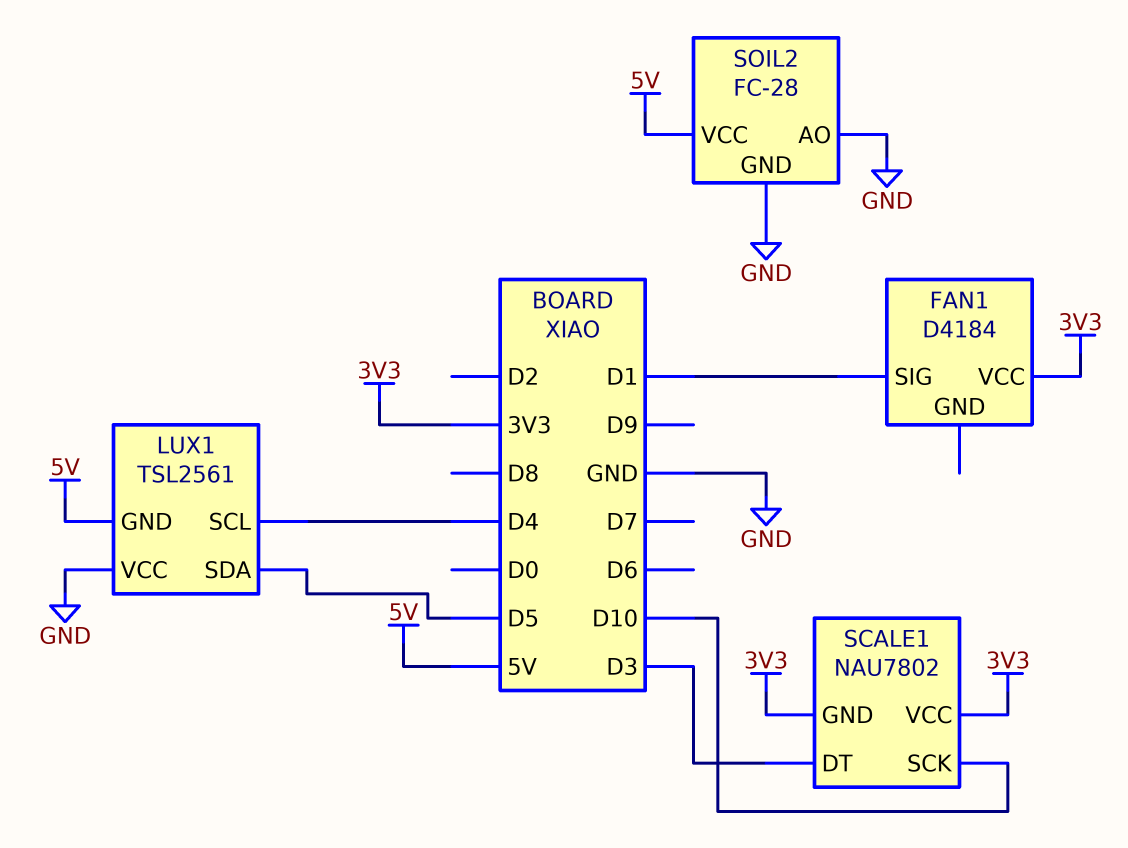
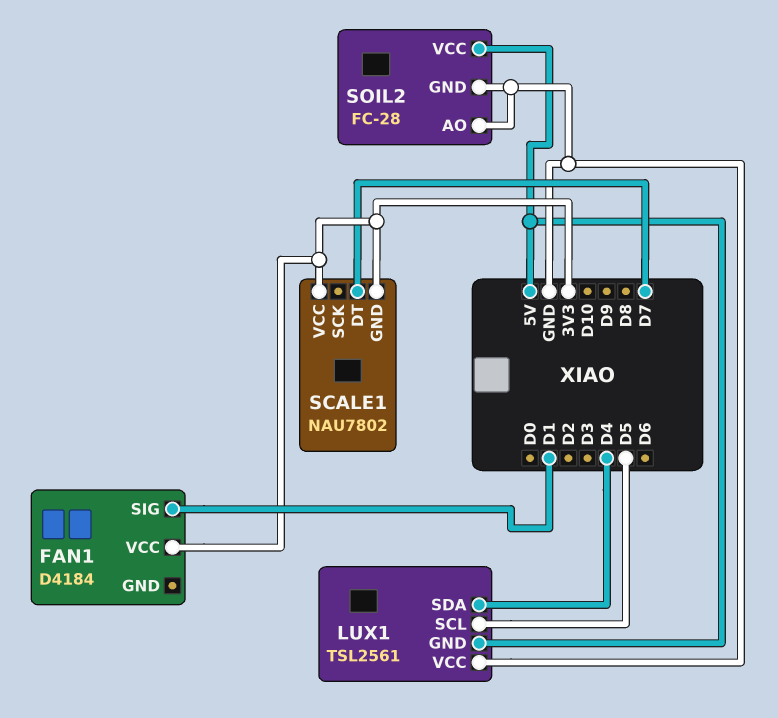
LUX1 pin SCL: D4 -> D5
LUX1 pin SDA: D5 -> D4
SCALE1 pin DT: D3 -> D7
SCALE1 pin SCK: D10 -> none

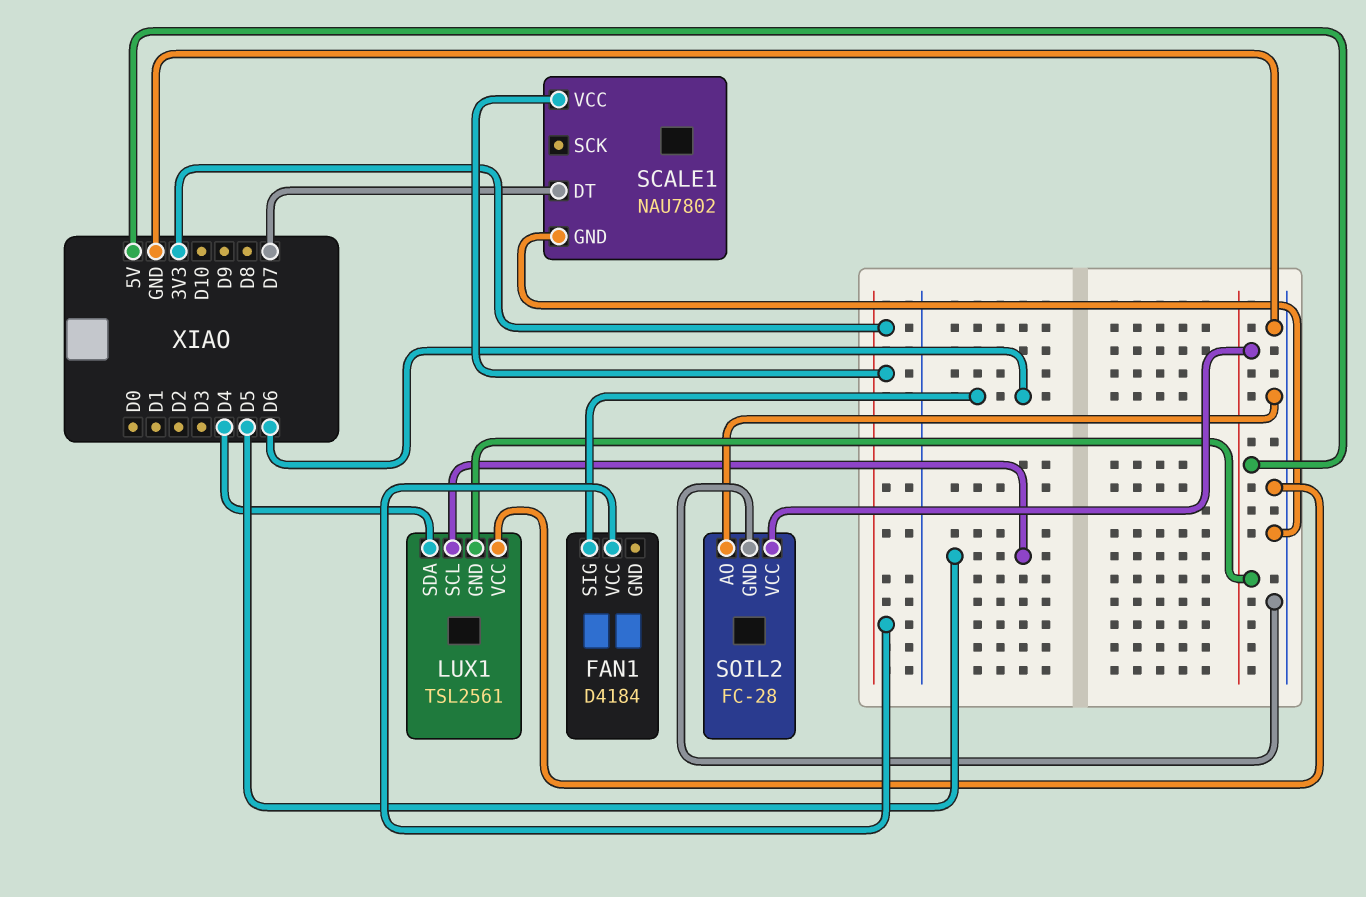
FAN1 pin SIG: D1 -> D6
SCALE1 pin GND: 3V3 -> GND

